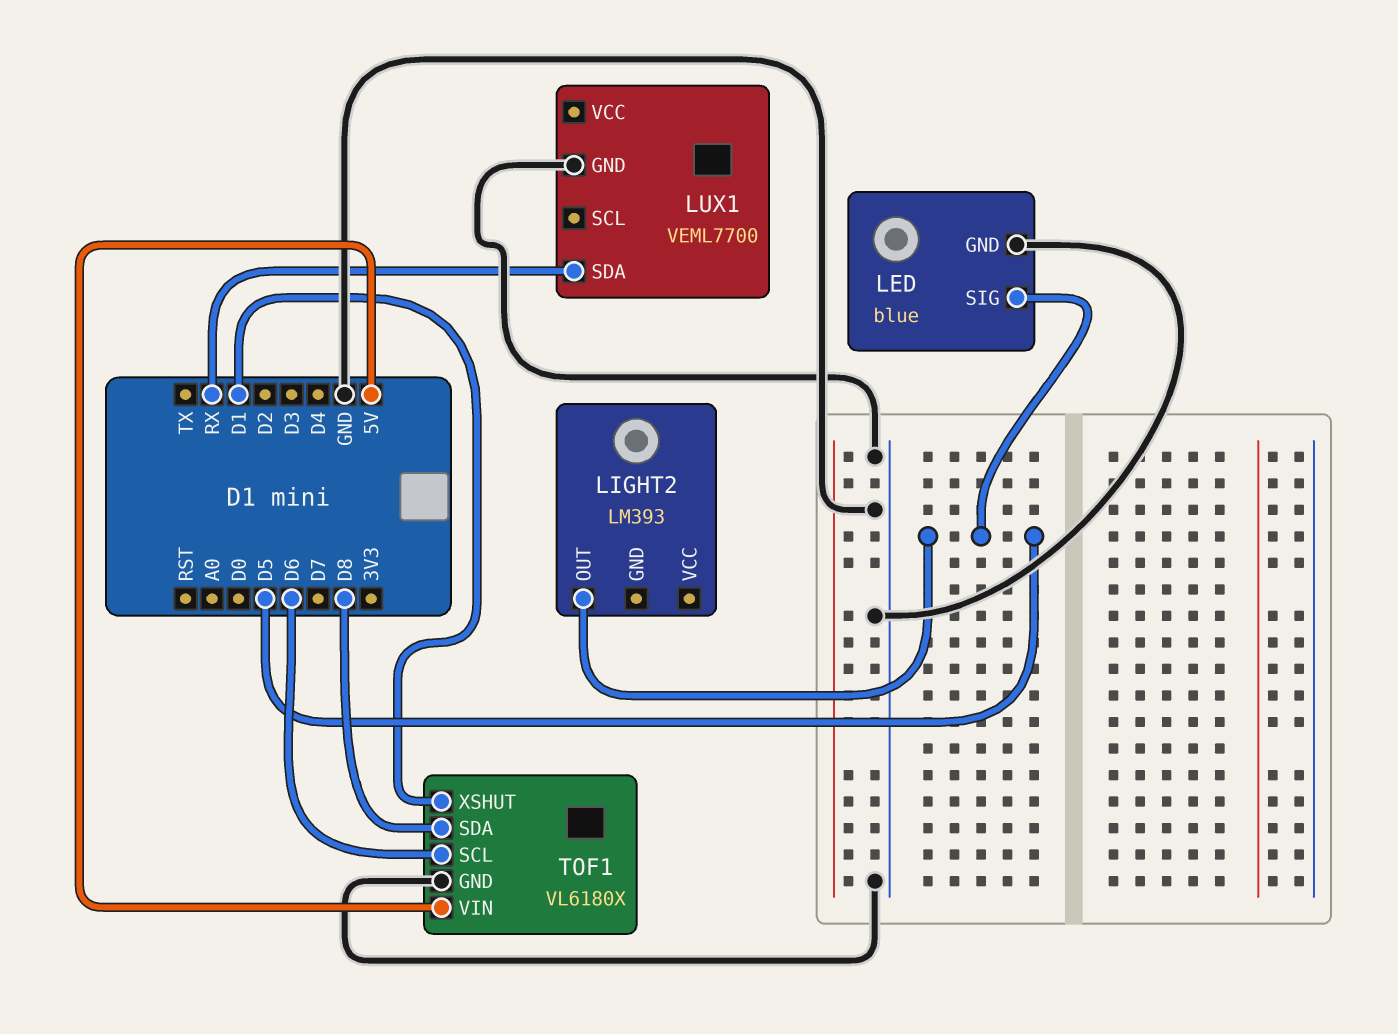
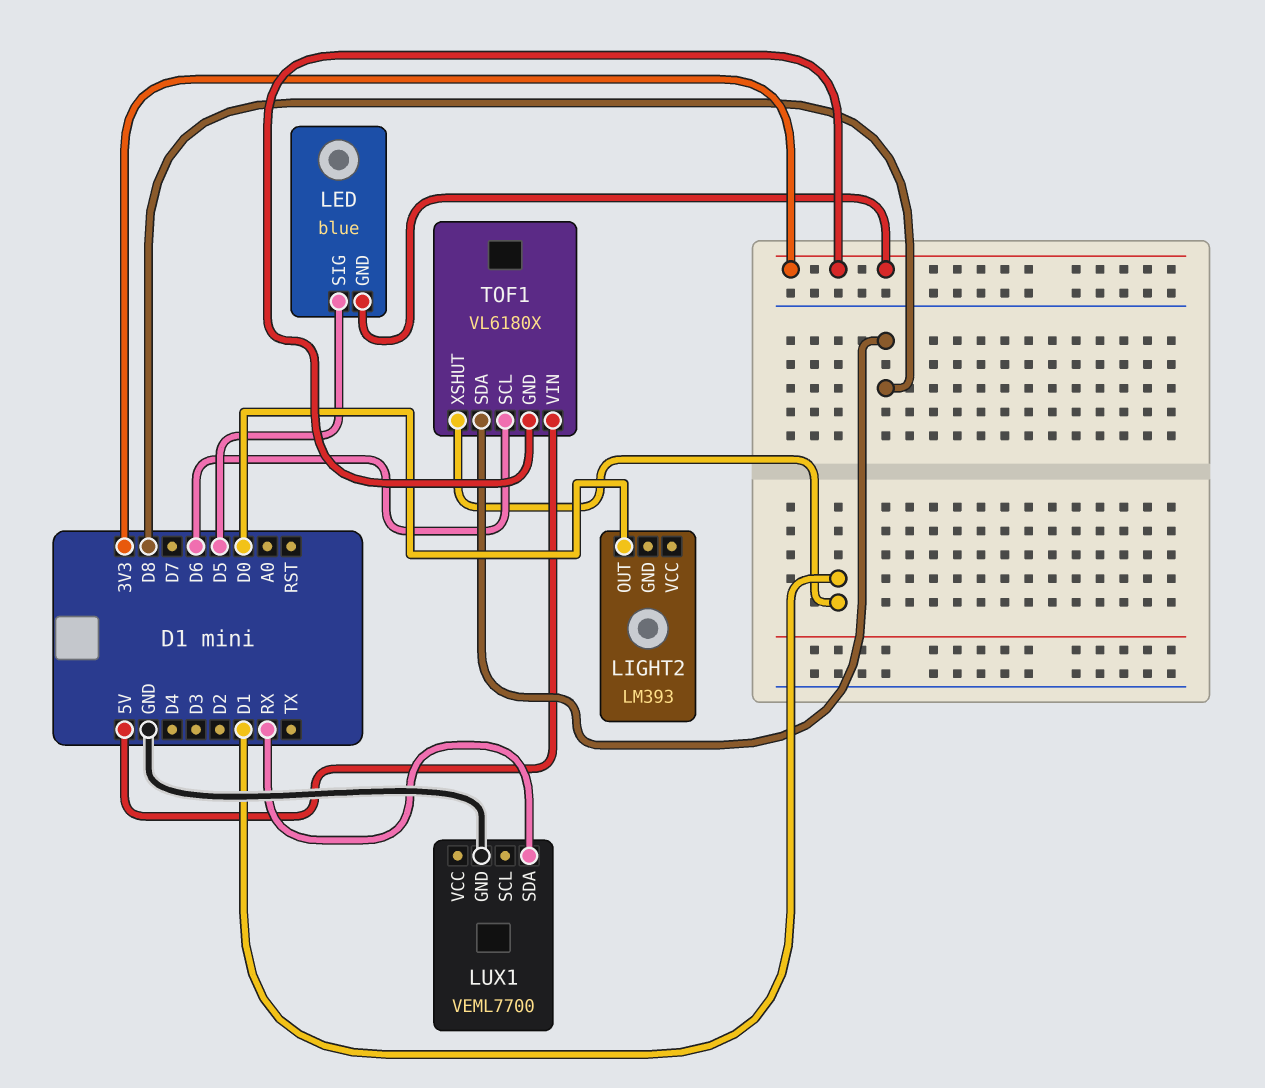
LED pin GND: GND -> 3V3
LIGHT2 pin OUT: D5 -> D0
TOF1 pin GND: GND -> 3V3

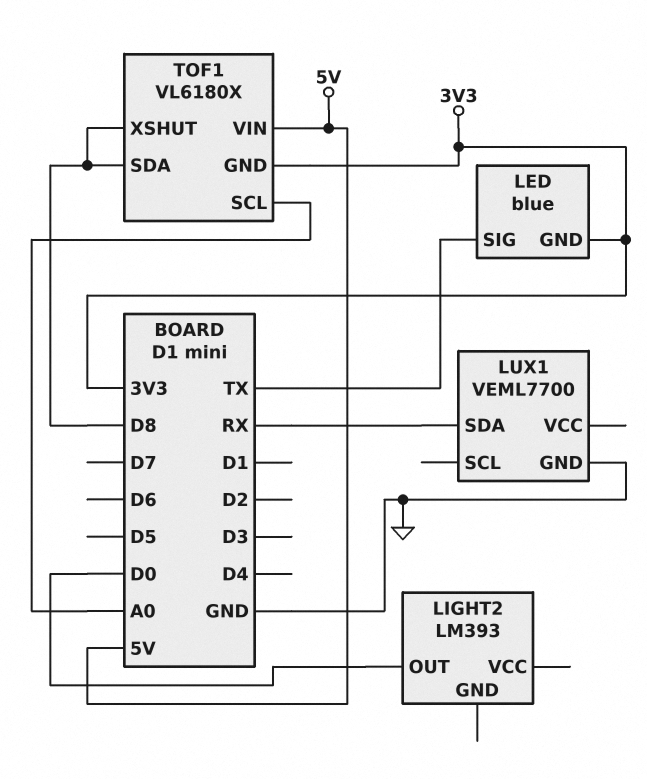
LED pin SIG: D5 -> TX
TOF1 pin SCL: D6 -> A0
TOF1 pin XSHUT: D1 -> D8

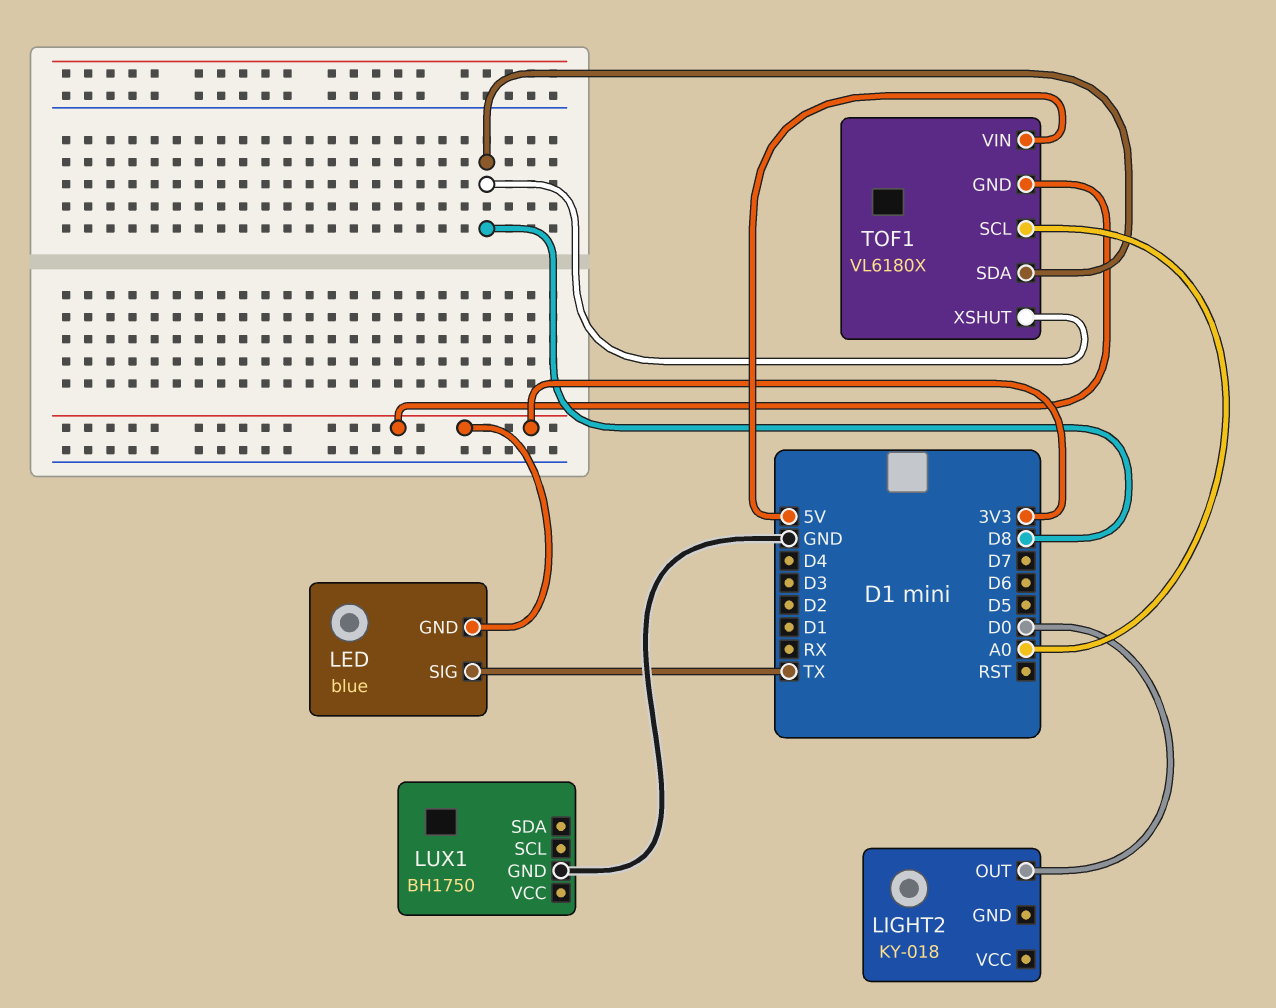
LIGHT2: LM393 -> KY-018
LUX1: VEML7700 -> BH1750
LUX1 pin SDA: RX -> none

